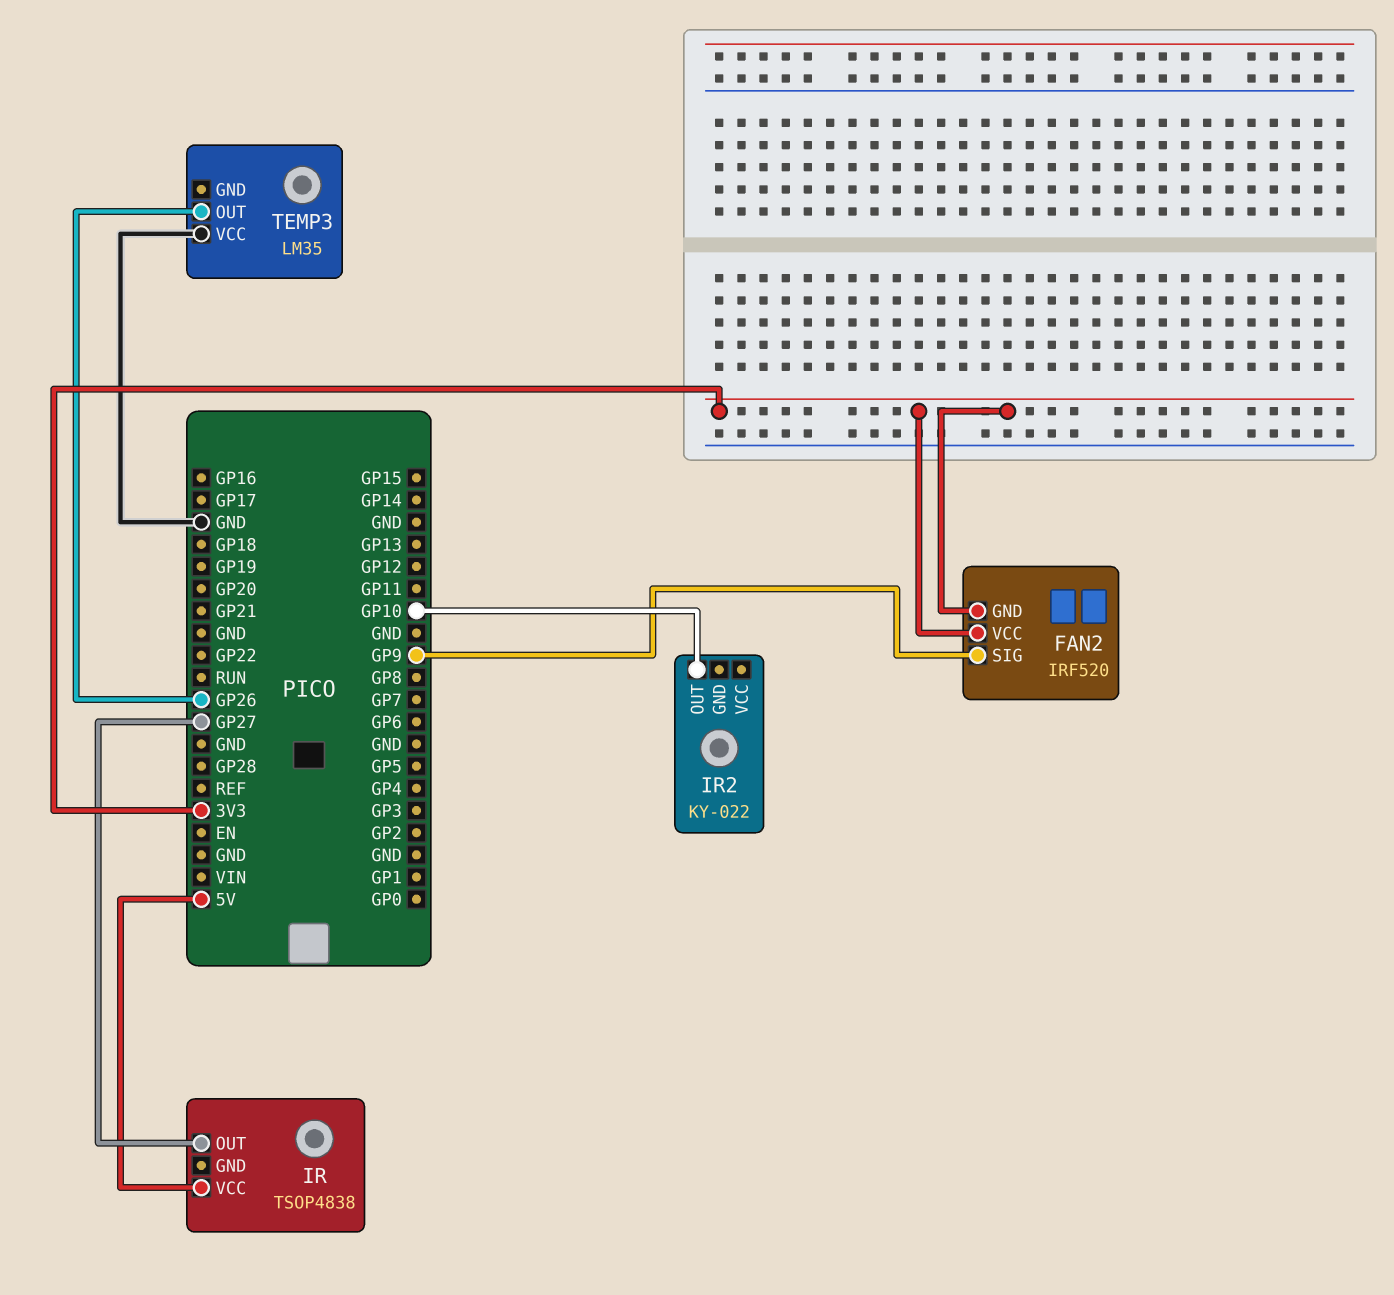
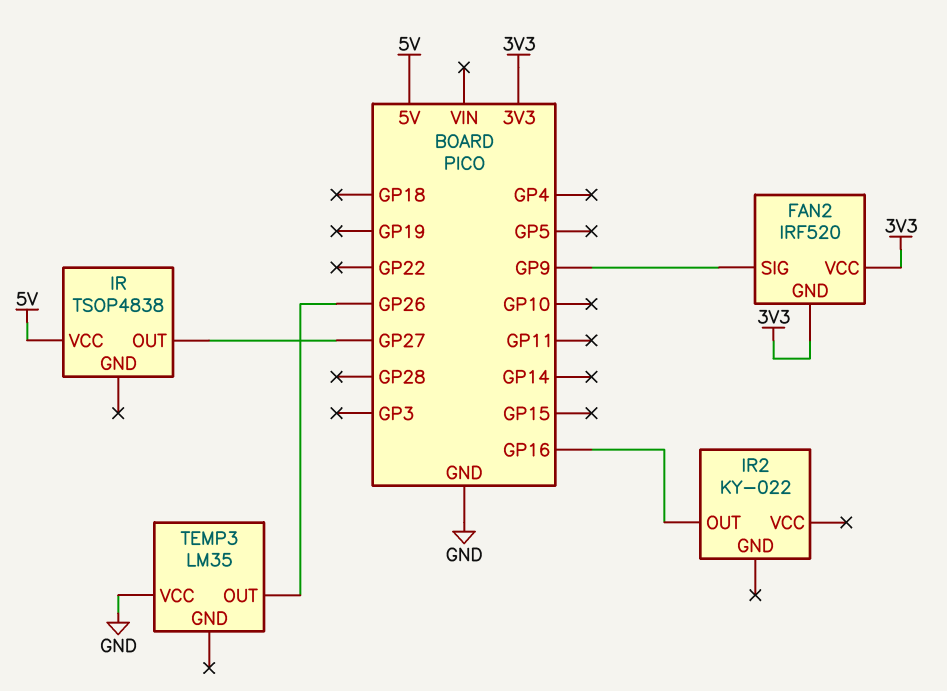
IR2 pin OUT: GP10 -> GP16

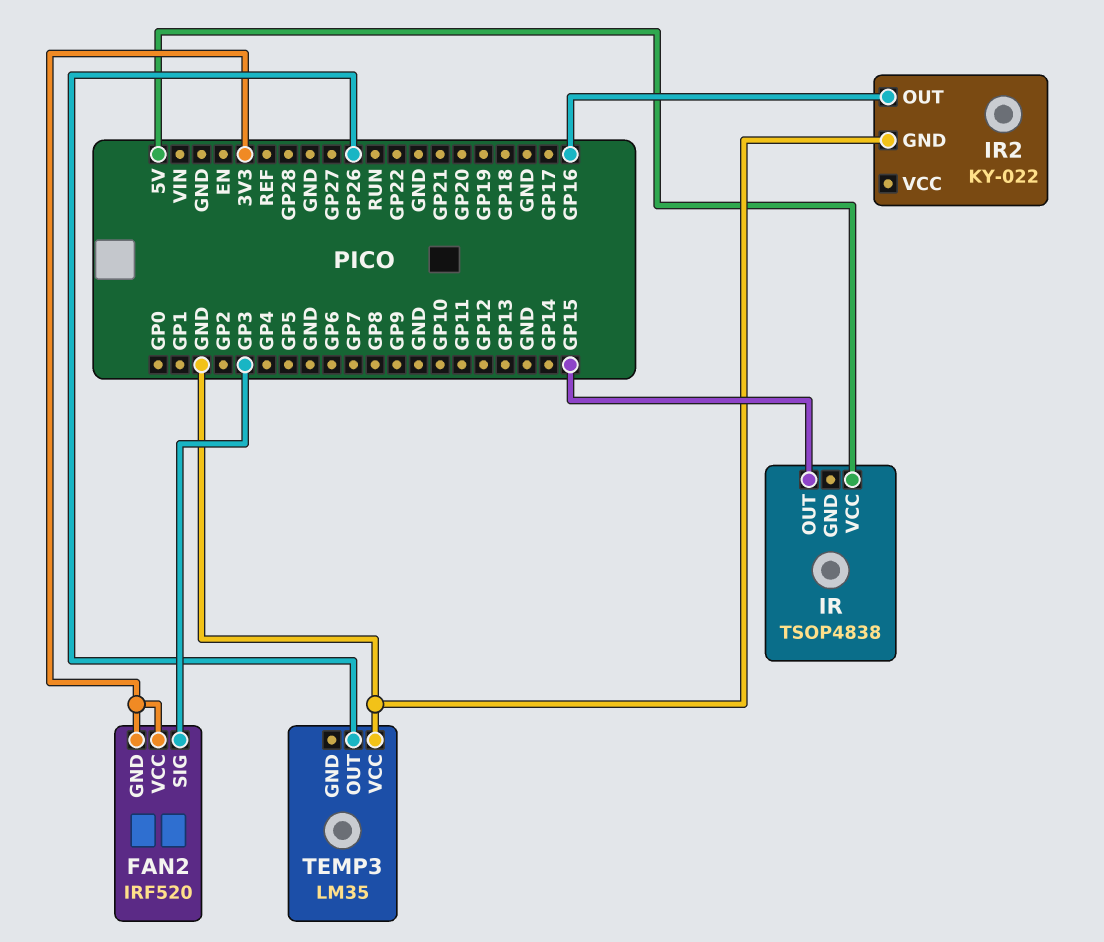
FAN2 pin SIG: GP9 -> GP3
IR pin OUT: GP27 -> GP15
IR2 pin GND: none -> GND

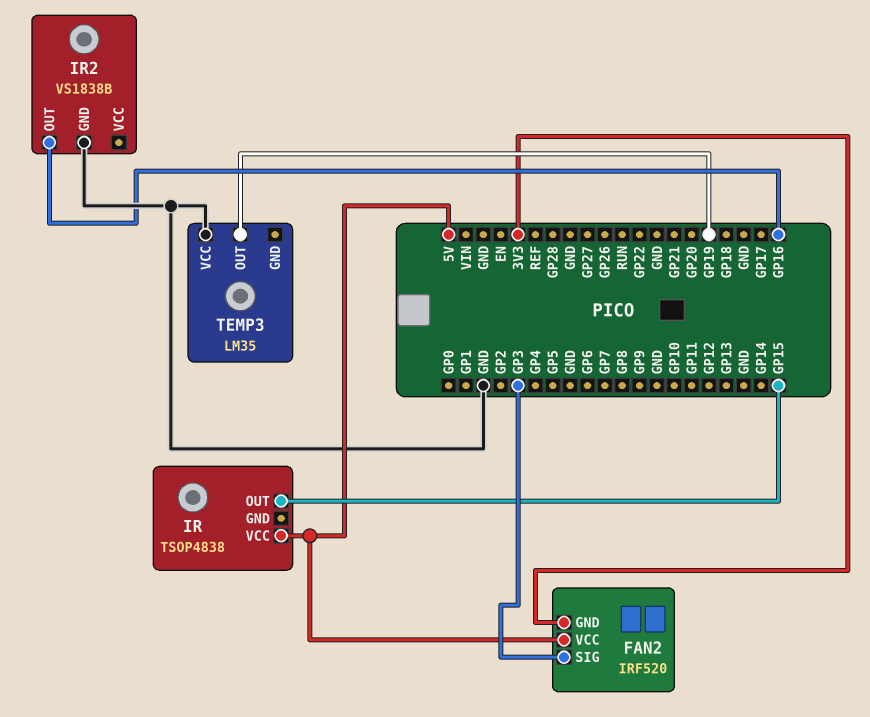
FAN2 pin VCC: 3V3 -> 5V
IR2: KY-022 -> VS1838B
TEMP3 pin OUT: GP26 -> GP19

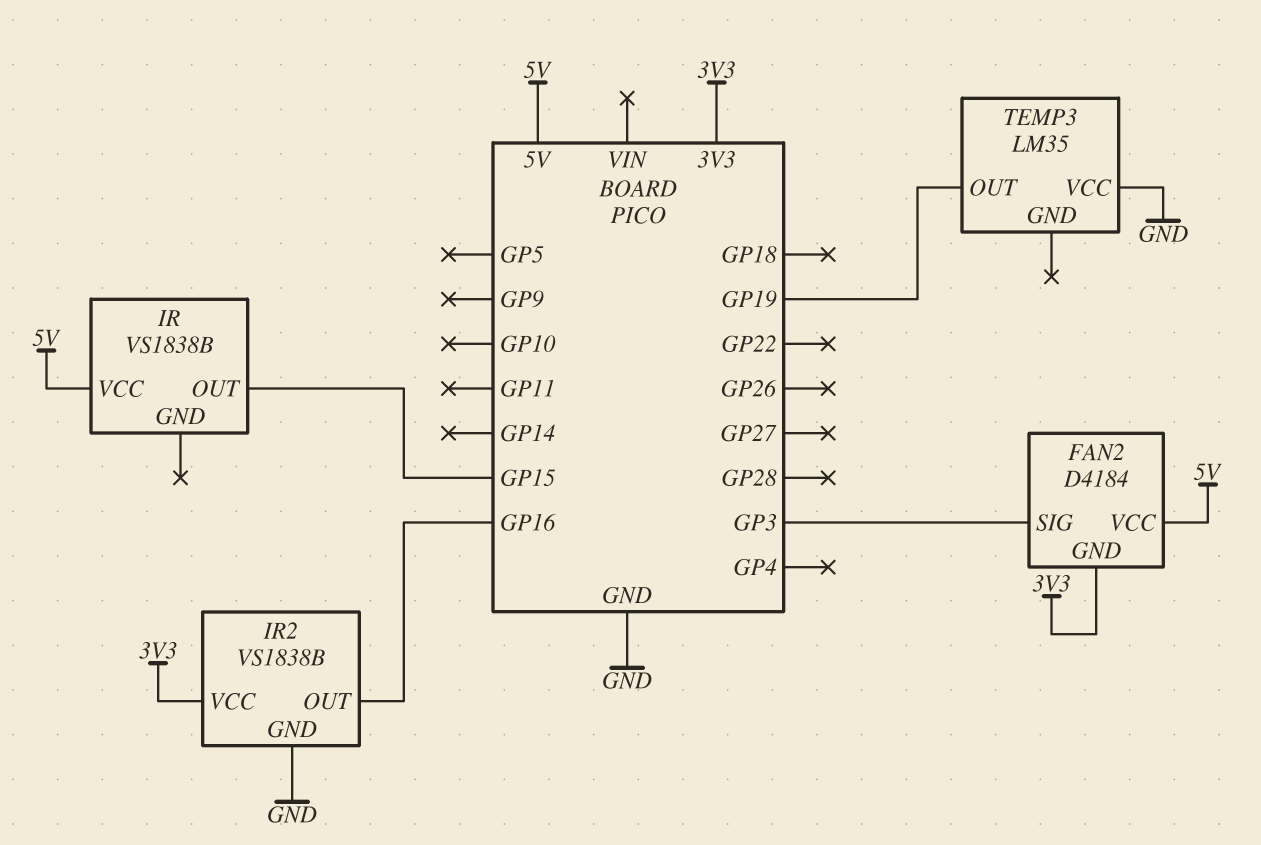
FAN2: IRF520 -> D4184
IR: TSOP4838 -> VS1838B
IR2 pin VCC: none -> 3V3

